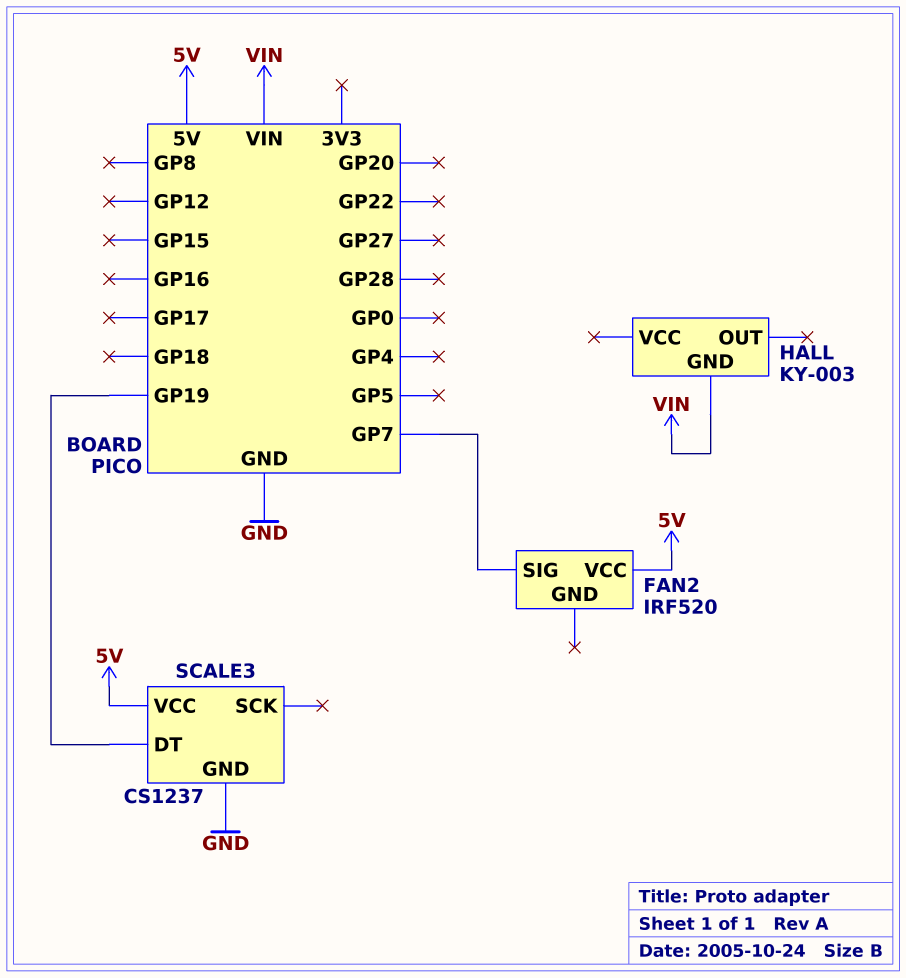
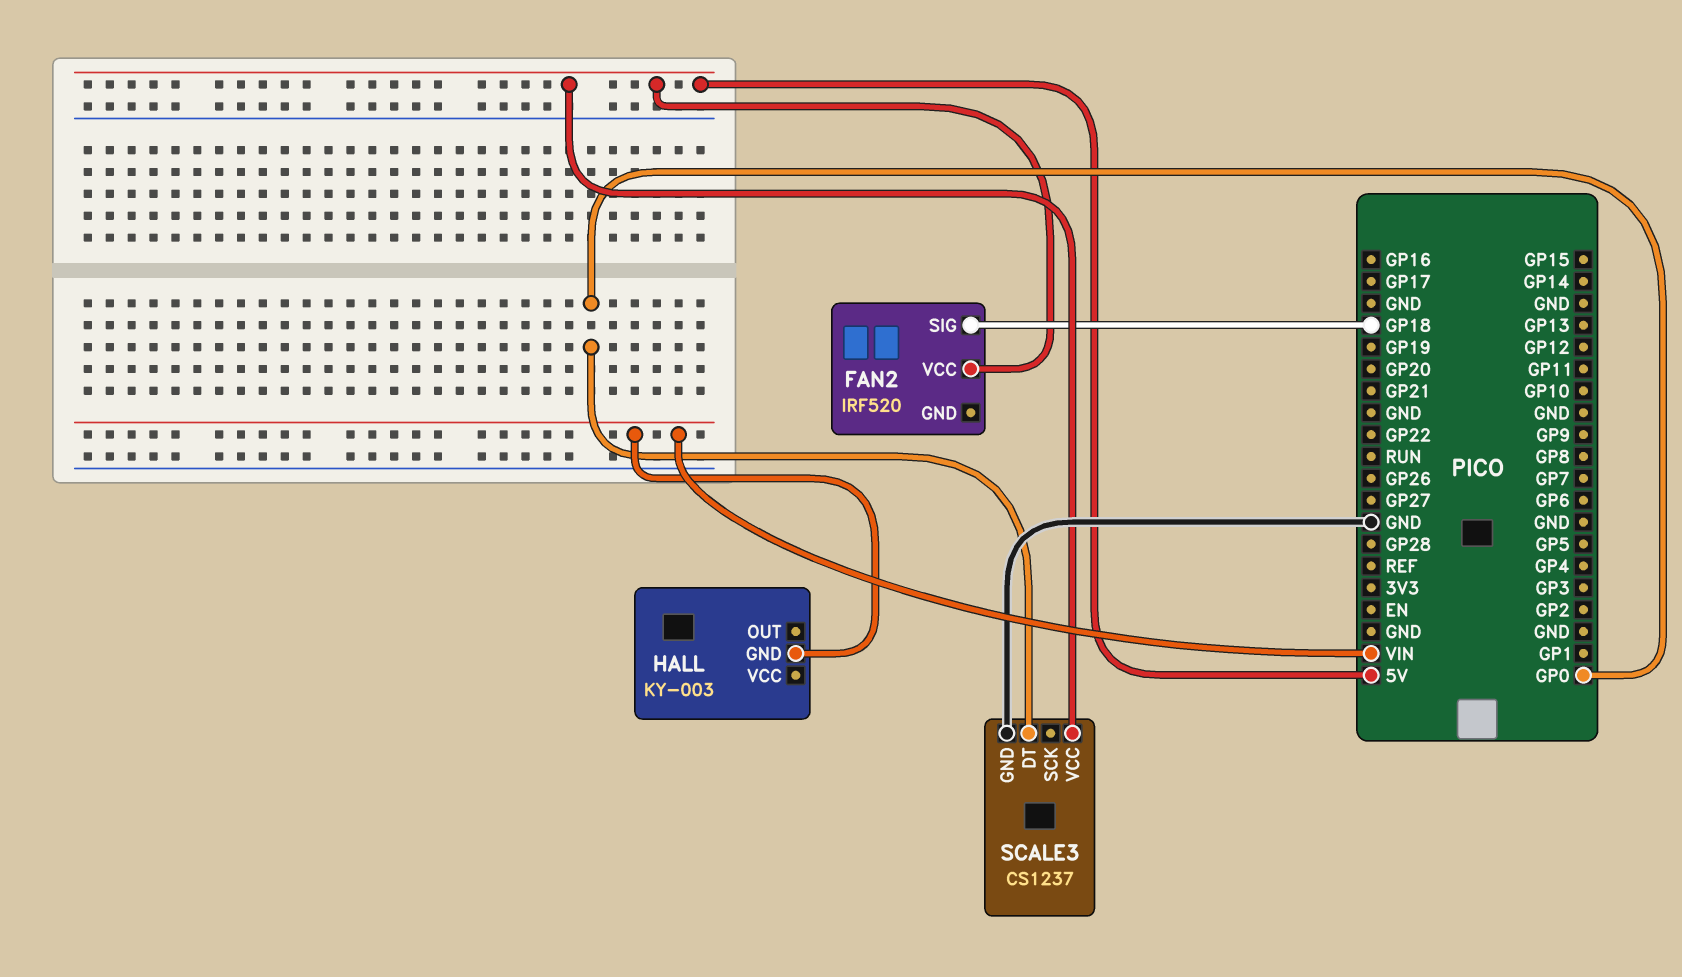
FAN2 pin SIG: GP7 -> GP18
SCALE3 pin DT: GP19 -> GP0

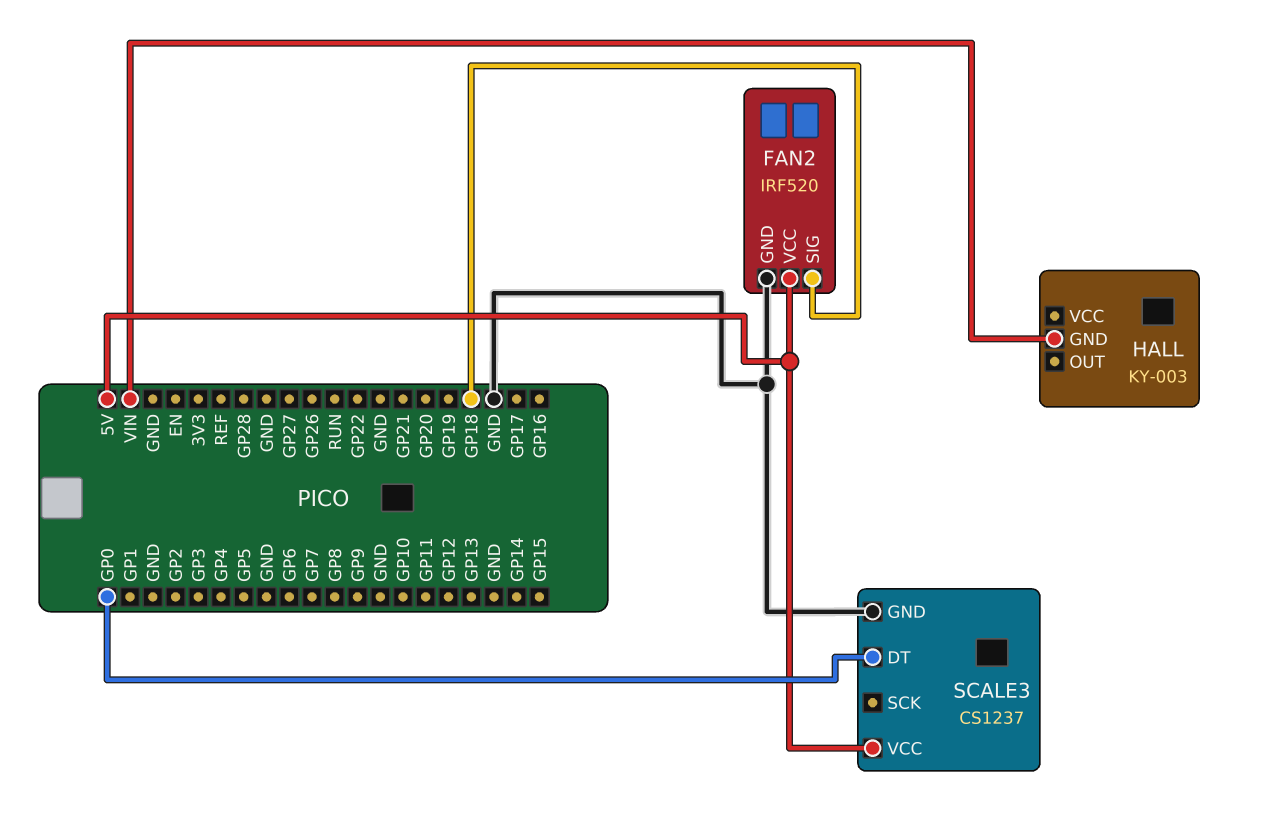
FAN2 pin GND: none -> GND

